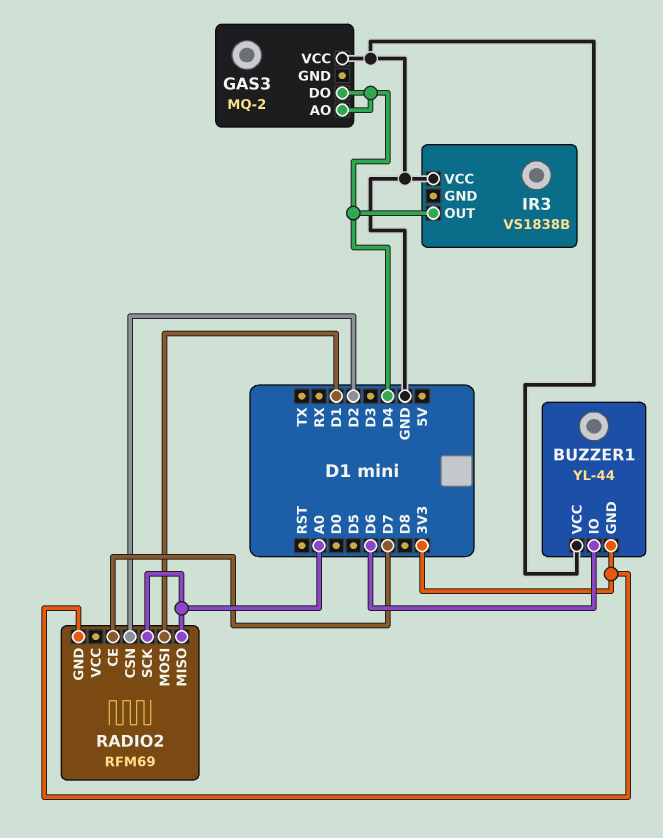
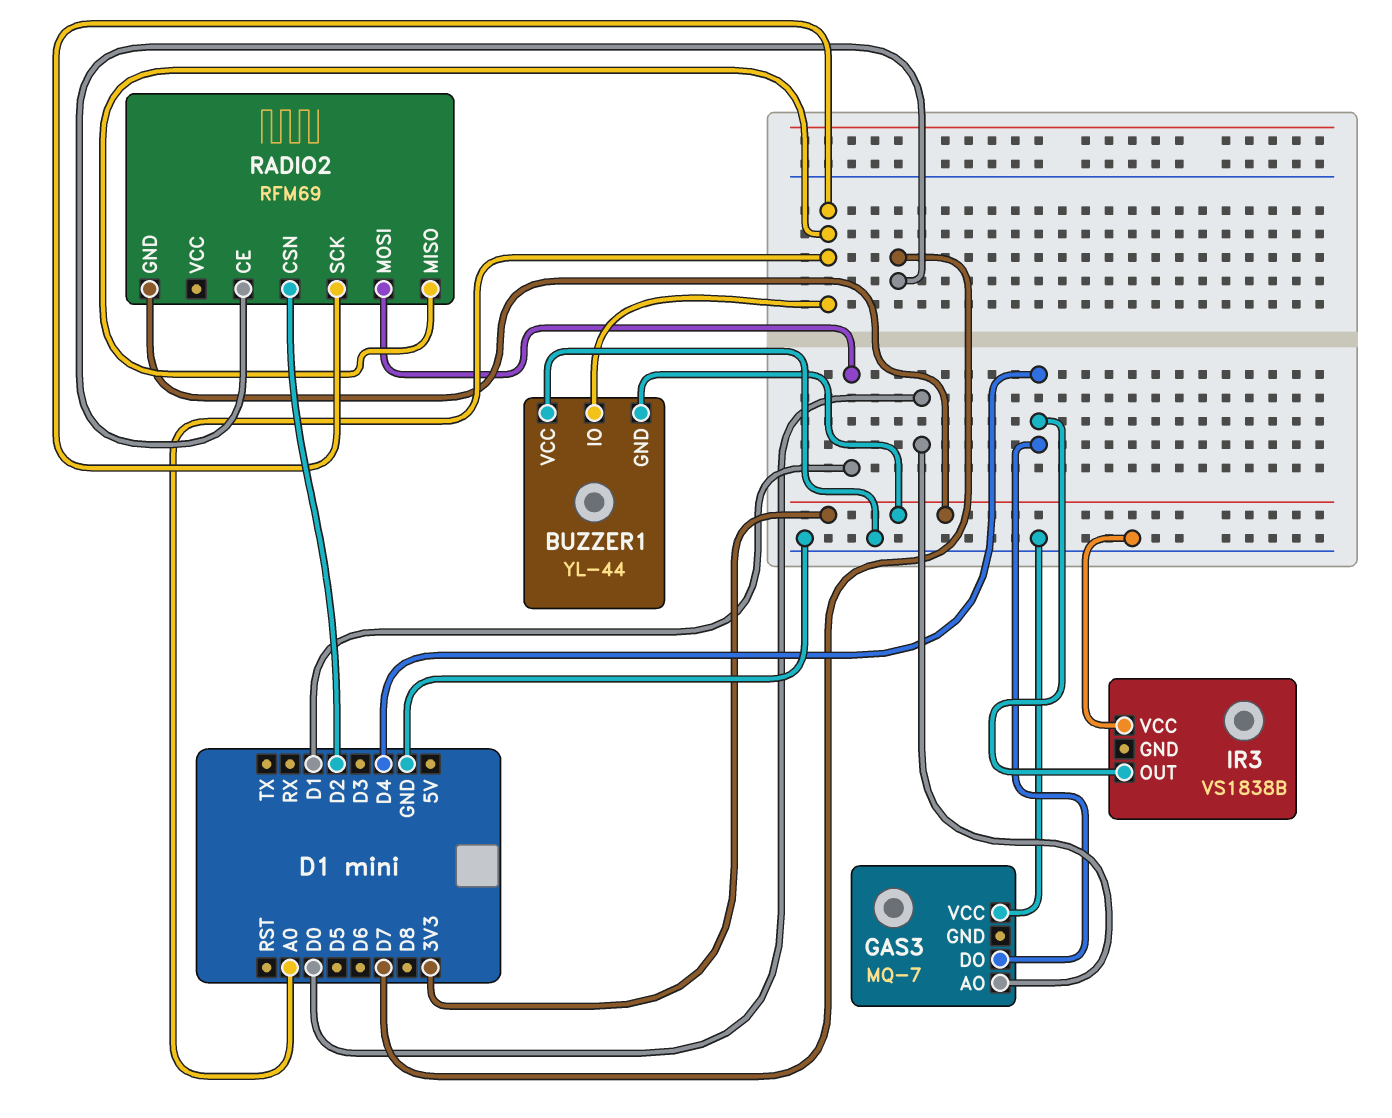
BUZZER1 pin IO: D6 -> A0
GAS3: MQ-2 -> MQ-7
GAS3 pin AO: D4 -> D0

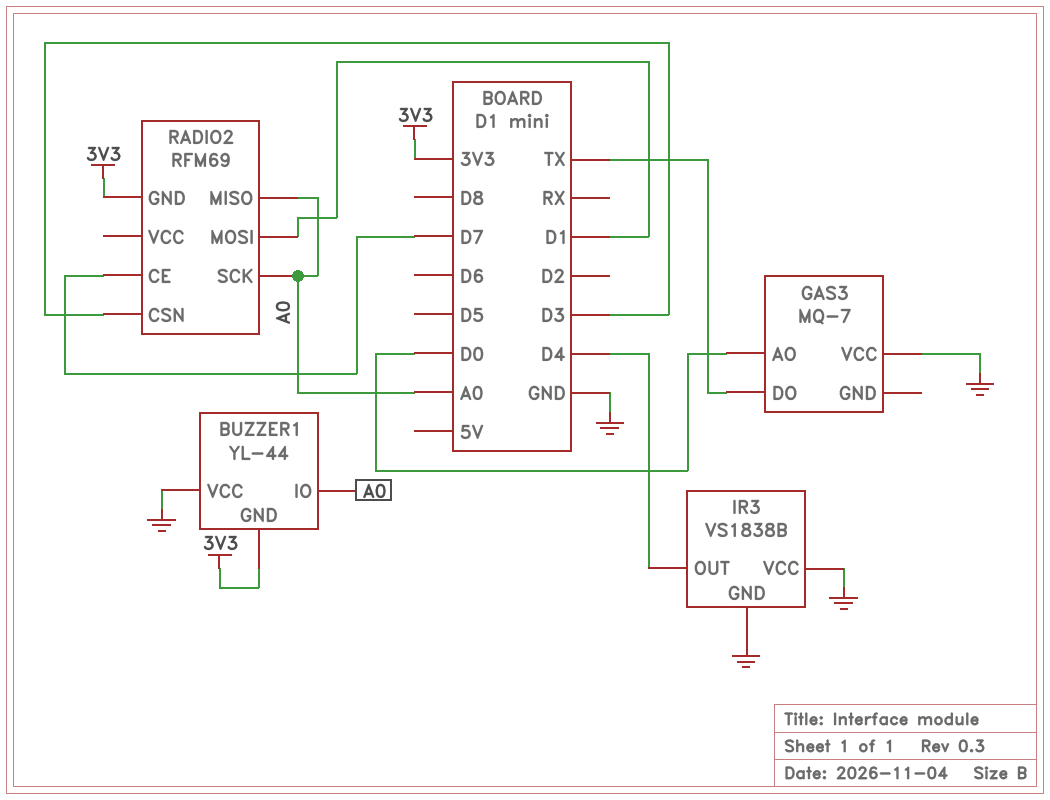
GAS3 pin DO: D4 -> TX
IR3 pin GND: none -> GND
RADIO2 pin CSN: D2 -> D3

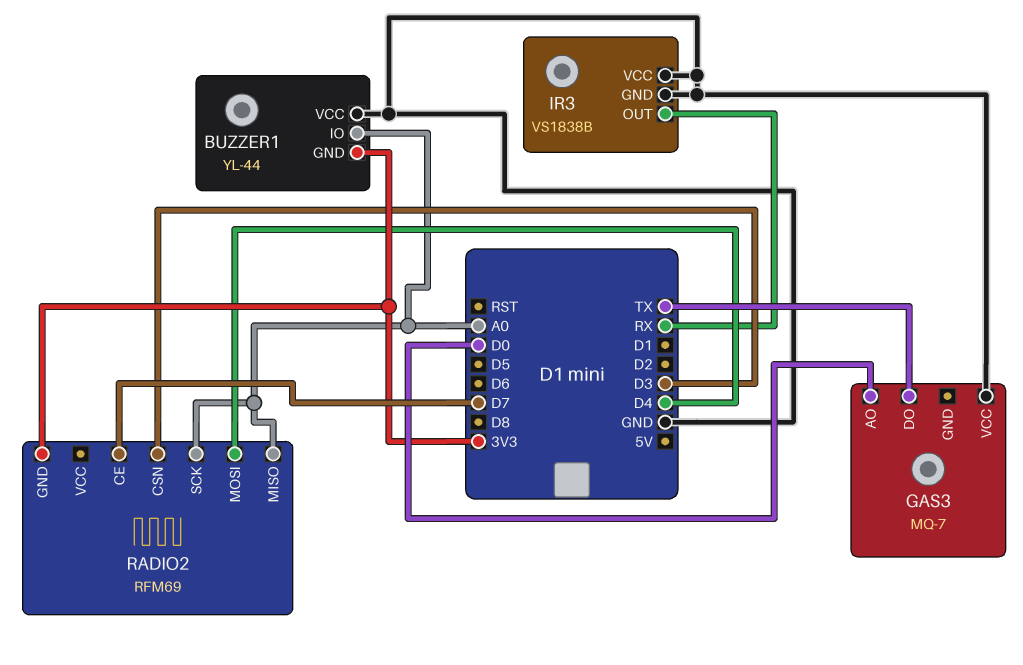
IR3 pin OUT: D4 -> RX
RADIO2 pin MOSI: D1 -> D4

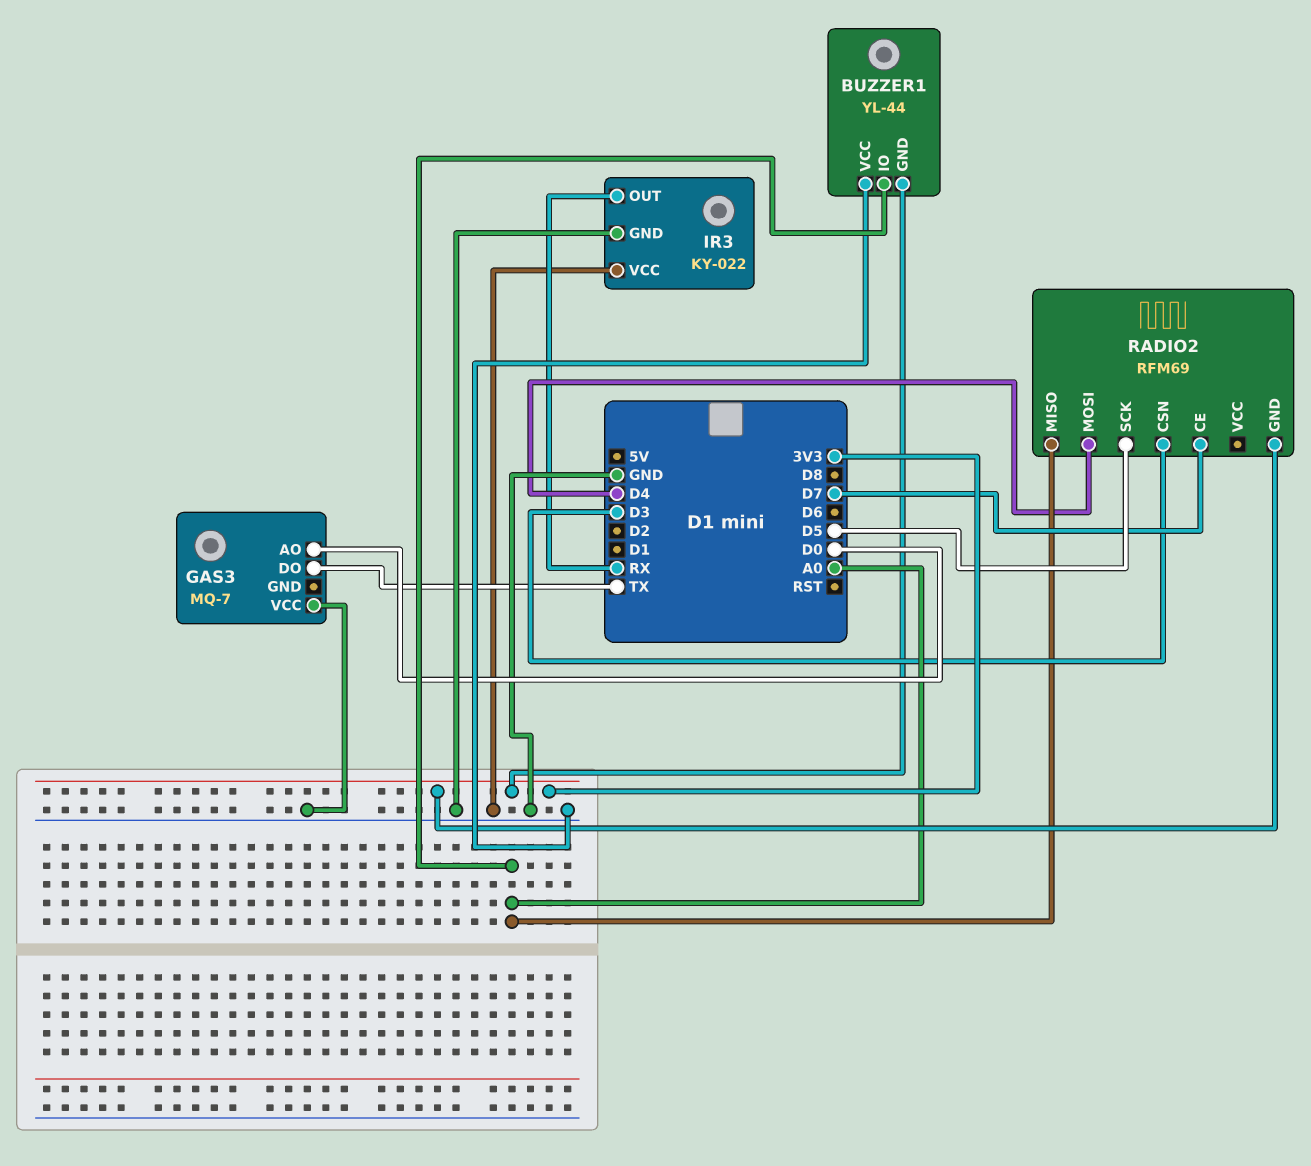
IR3: VS1838B -> KY-022
RADIO2 pin SCK: A0 -> D5

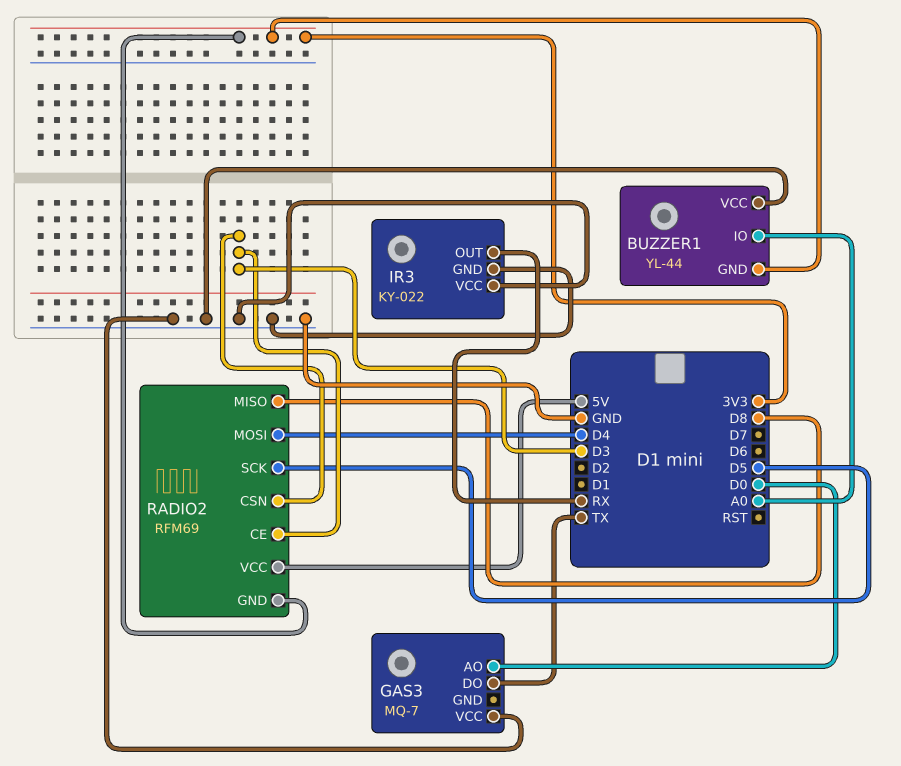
RADIO2 pin CE: D7 -> D3
RADIO2 pin MISO: A0 -> D8
RADIO2 pin VCC: none -> 5V

